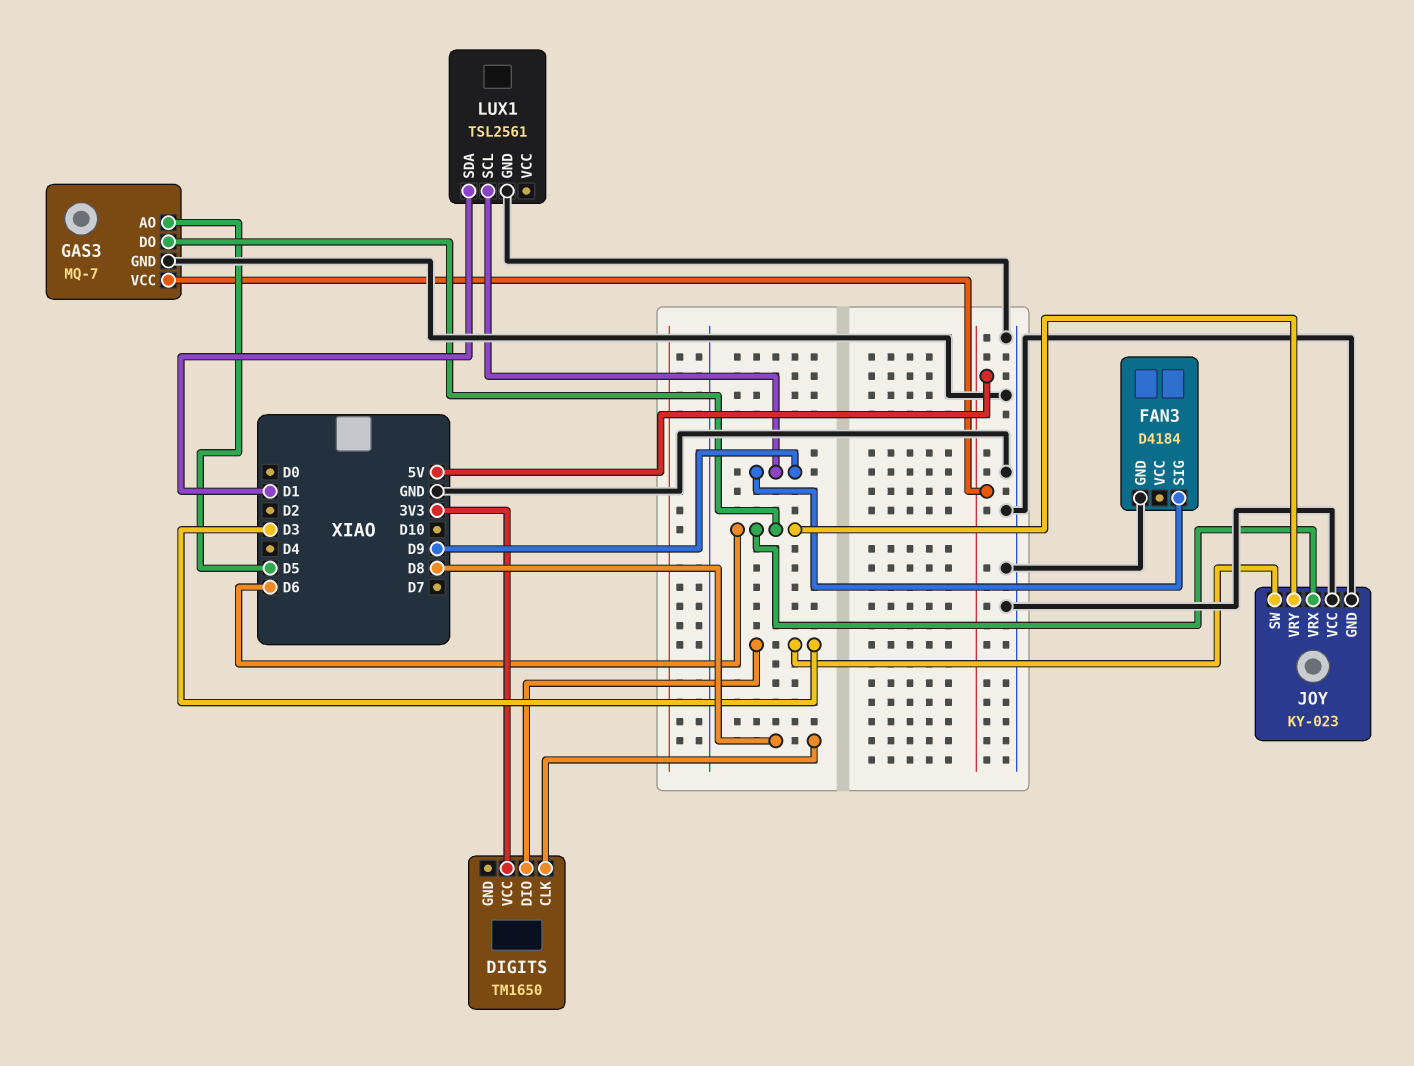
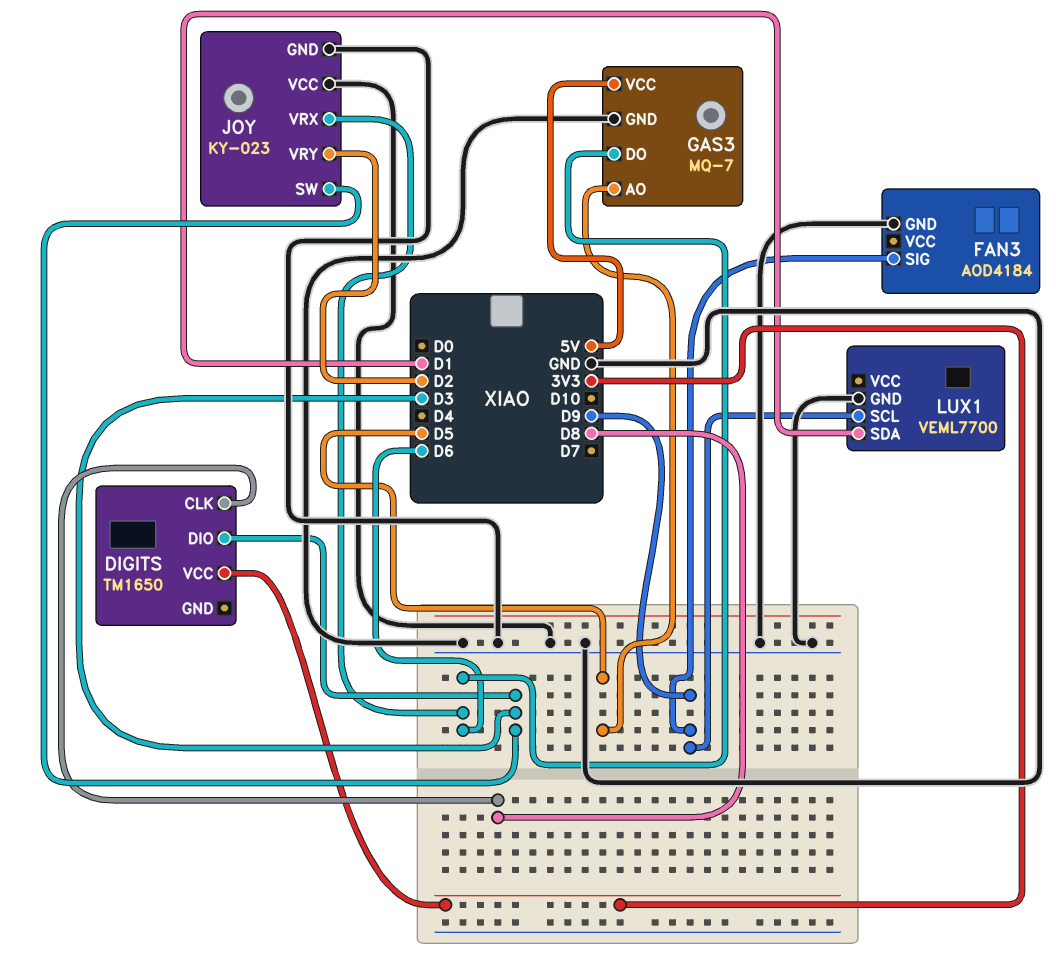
FAN3: D4184 -> AOD4184
JOY pin VRY: D6 -> D2
LUX1: TSL2561 -> VEML7700

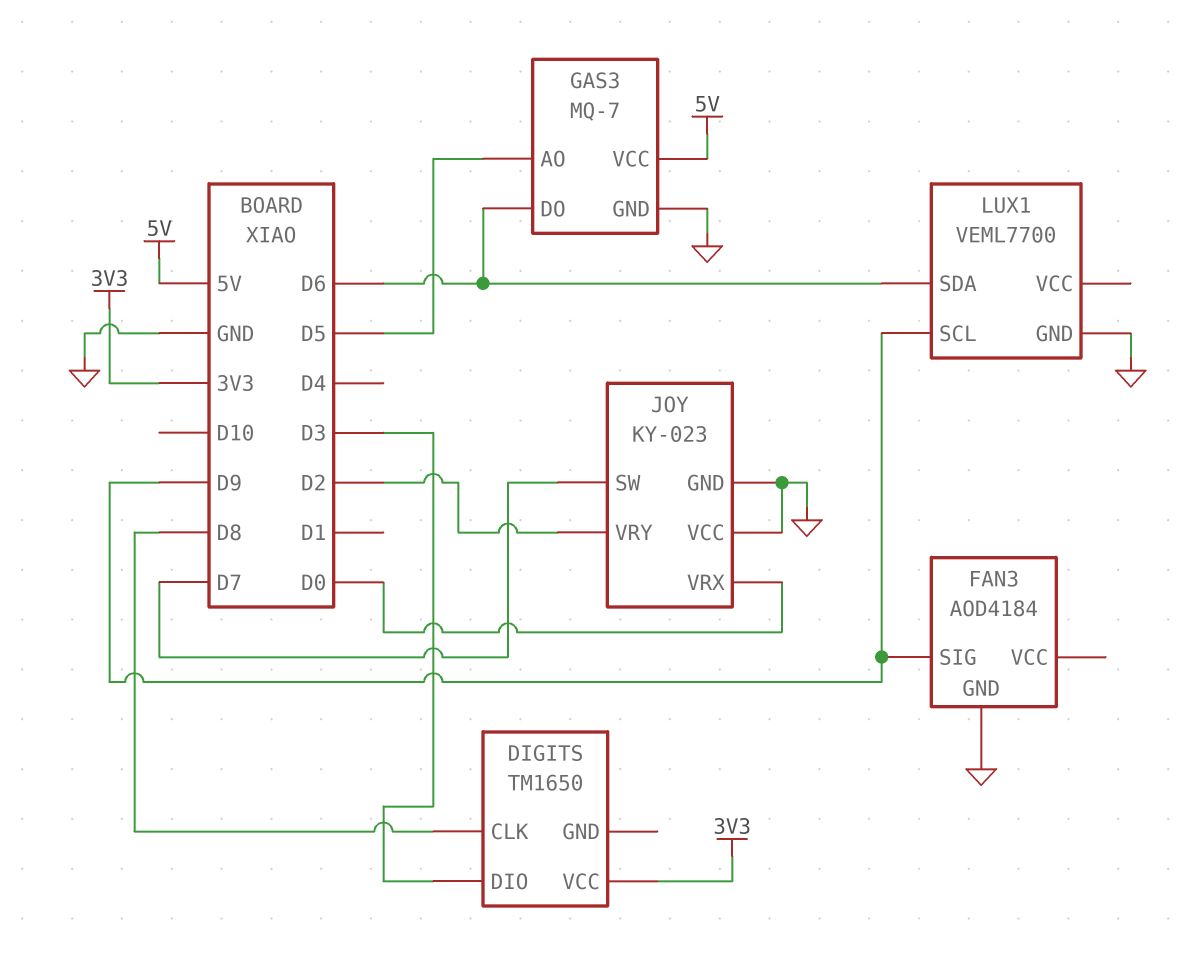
JOY pin SW: D3 -> D7
JOY pin VRX: D6 -> D0
LUX1 pin SDA: D1 -> D6

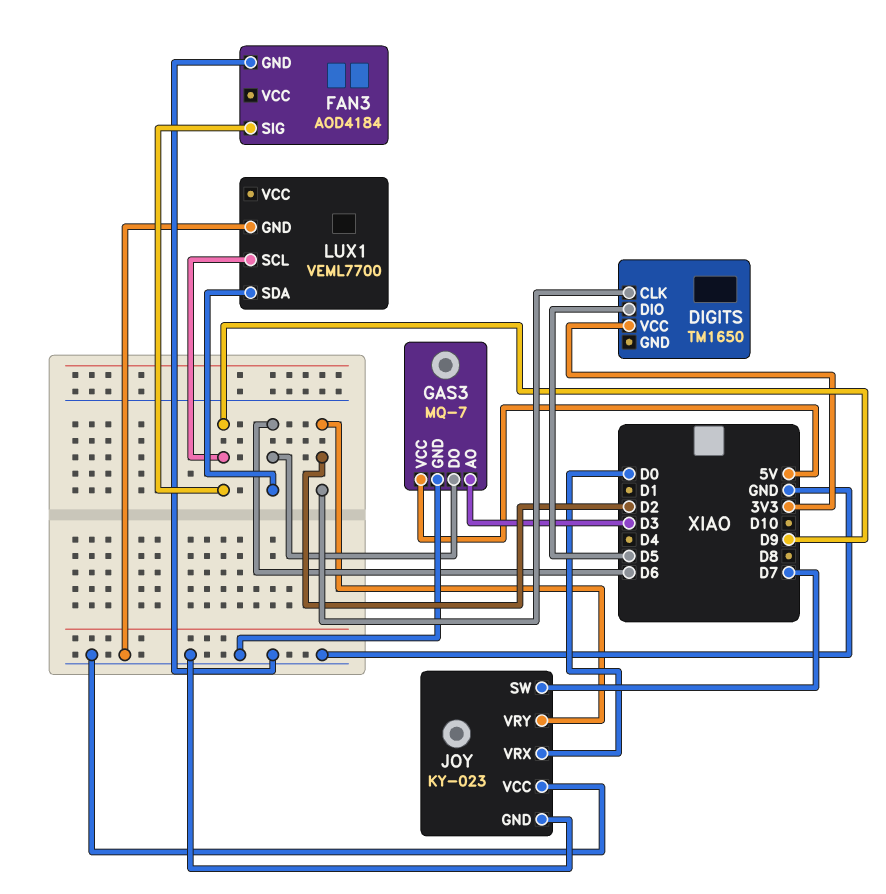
DIGITS pin CLK: D8 -> D2
DIGITS pin DIO: D3 -> D5
GAS3 pin AO: D5 -> D3

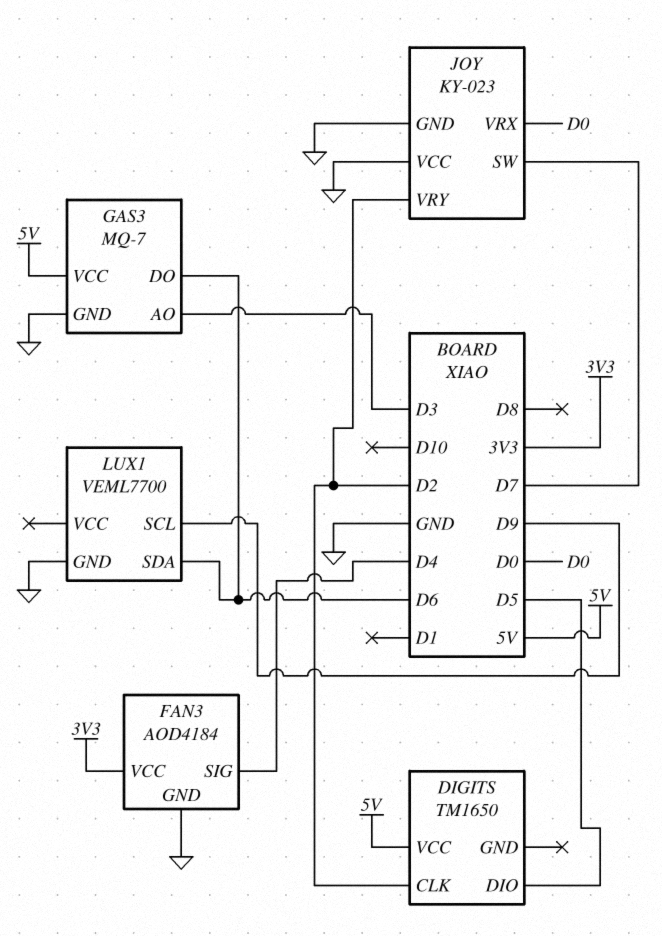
DIGITS pin VCC: 3V3 -> 5V
FAN3 pin SIG: D9 -> D4
FAN3 pin VCC: none -> 3V3

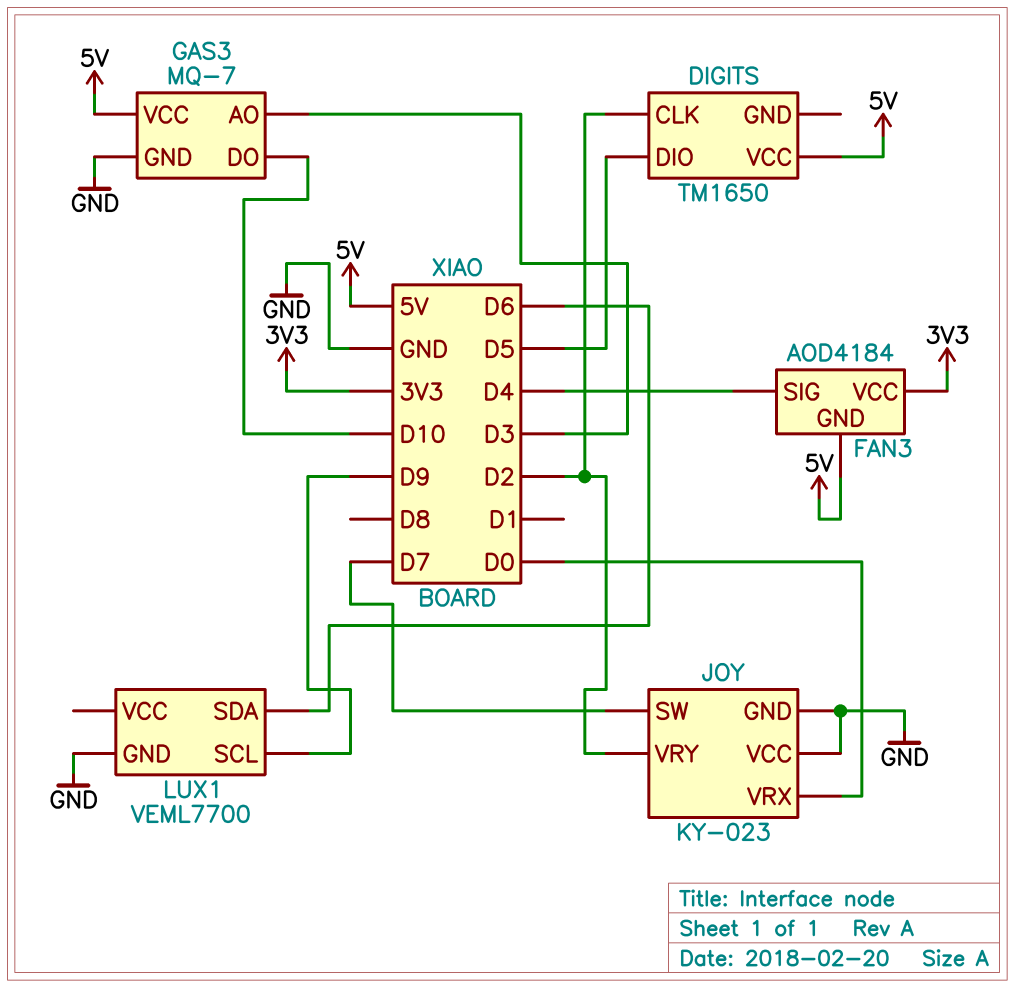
FAN3 pin GND: GND -> 5V
GAS3 pin DO: D6 -> D10

